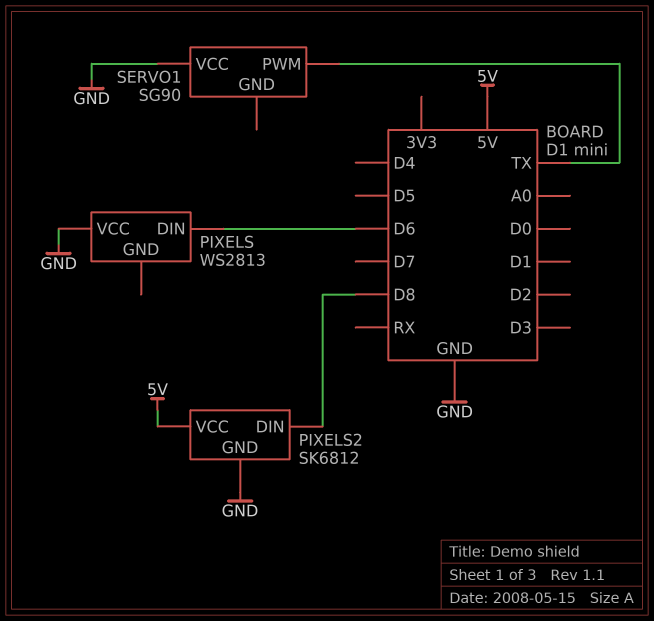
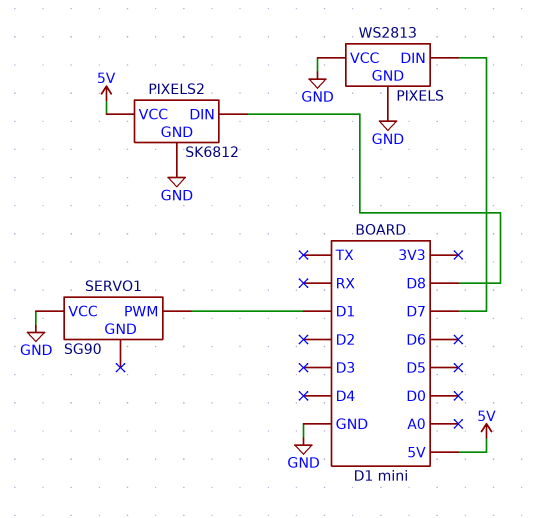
PIXELS pin DIN: D6 -> D7
PIXELS pin GND: none -> GND
SERVO1 pin PWM: TX -> D1

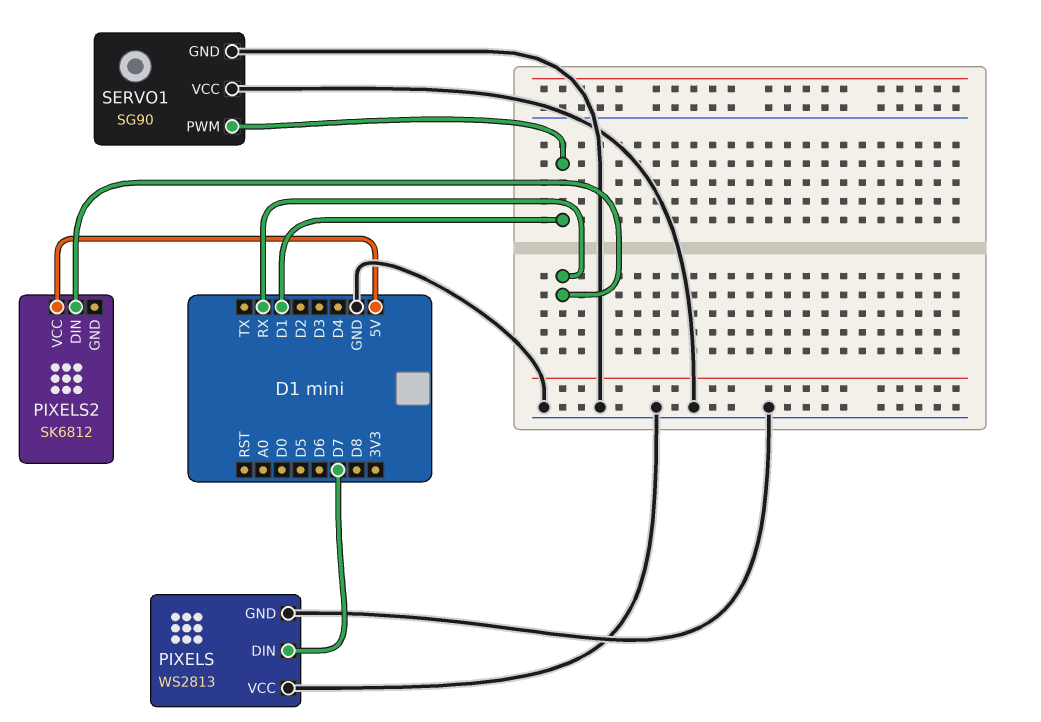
PIXELS2 pin DIN: D8 -> RX
PIXELS2 pin GND: GND -> none
SERVO1 pin GND: none -> GND

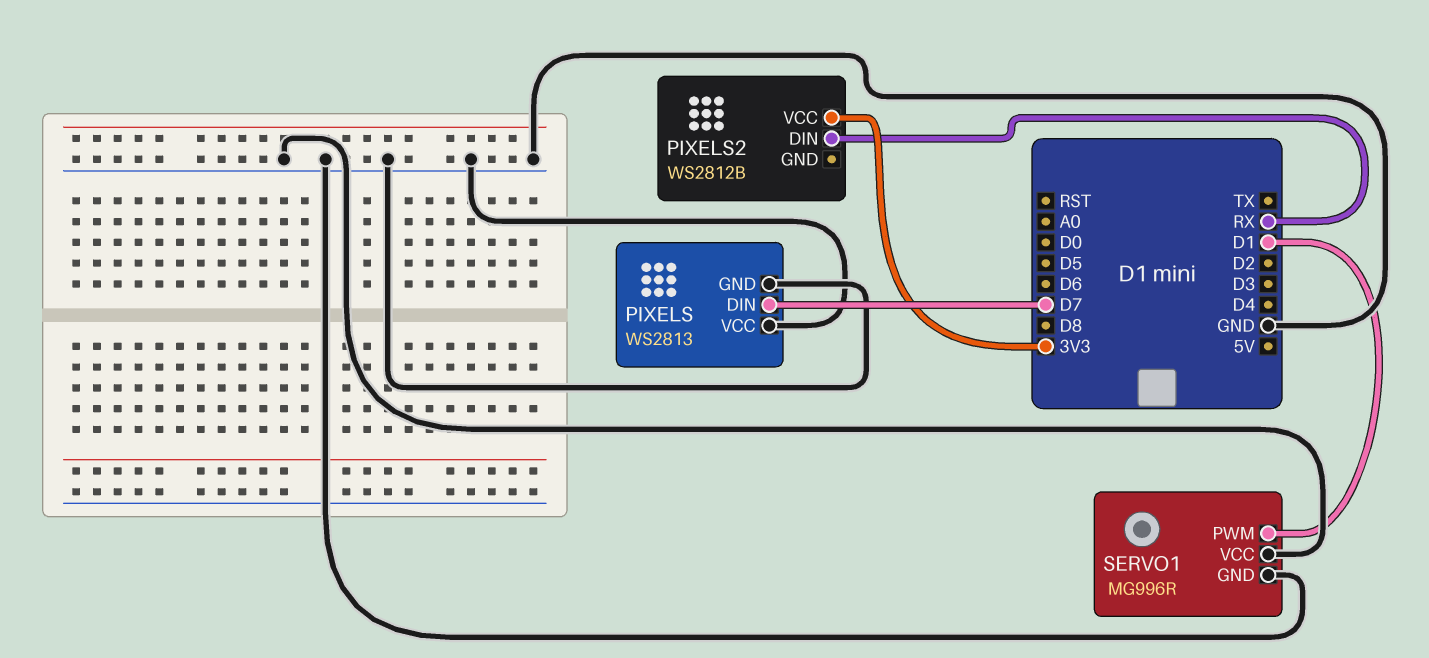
PIXELS2: SK6812 -> WS2812B
PIXELS2 pin VCC: 5V -> 3V3
SERVO1: SG90 -> MG996R

